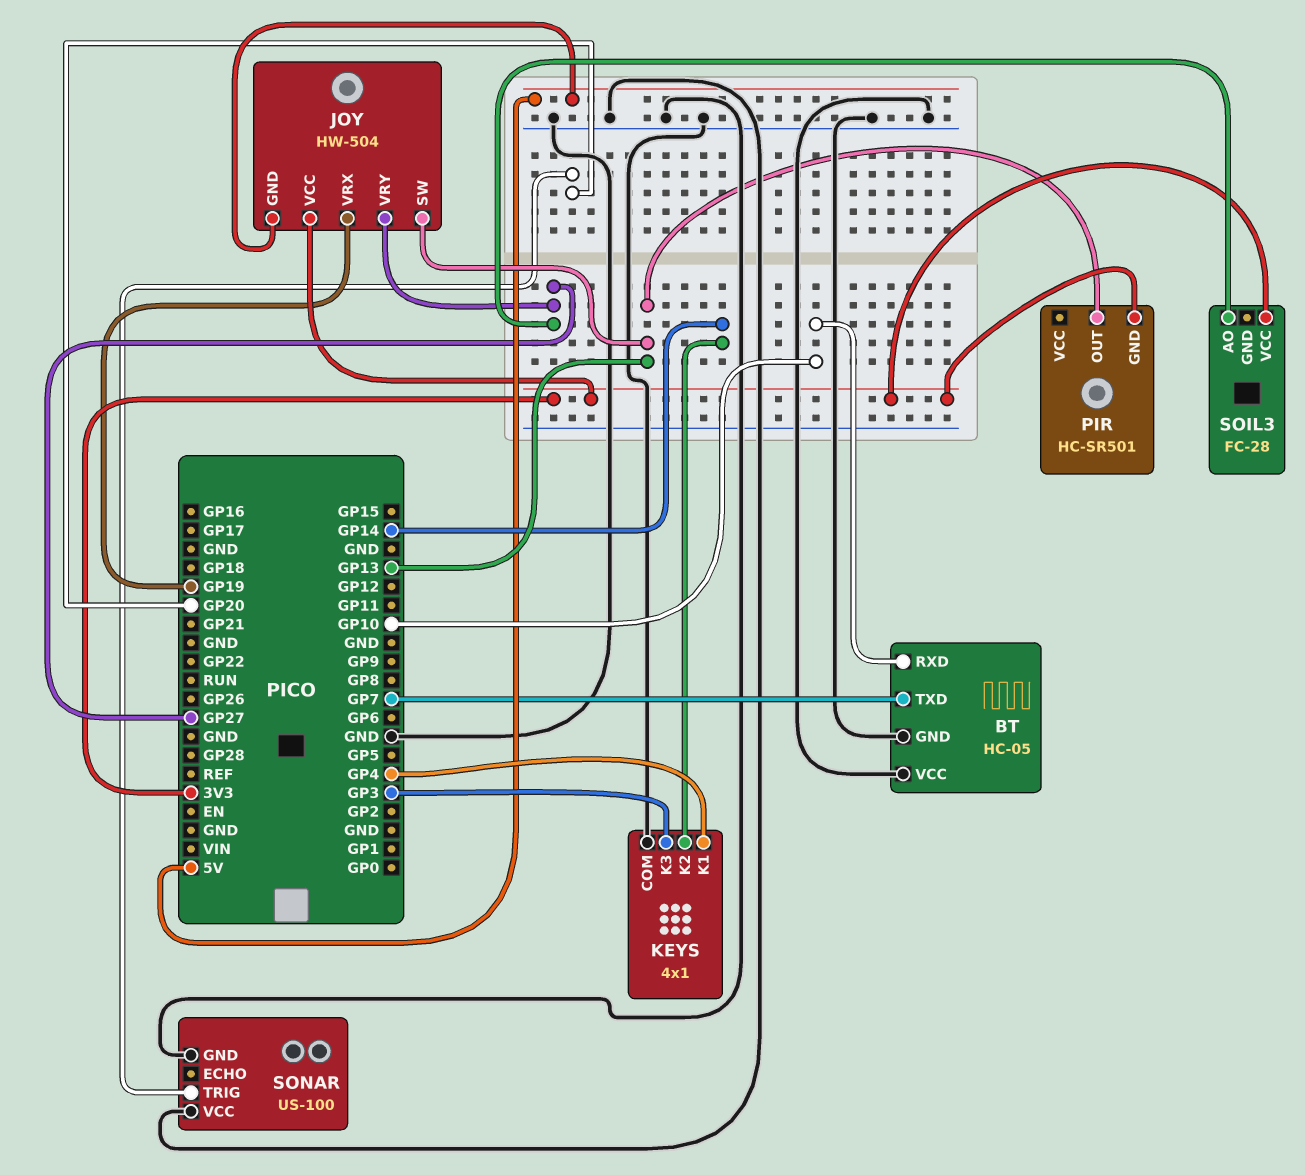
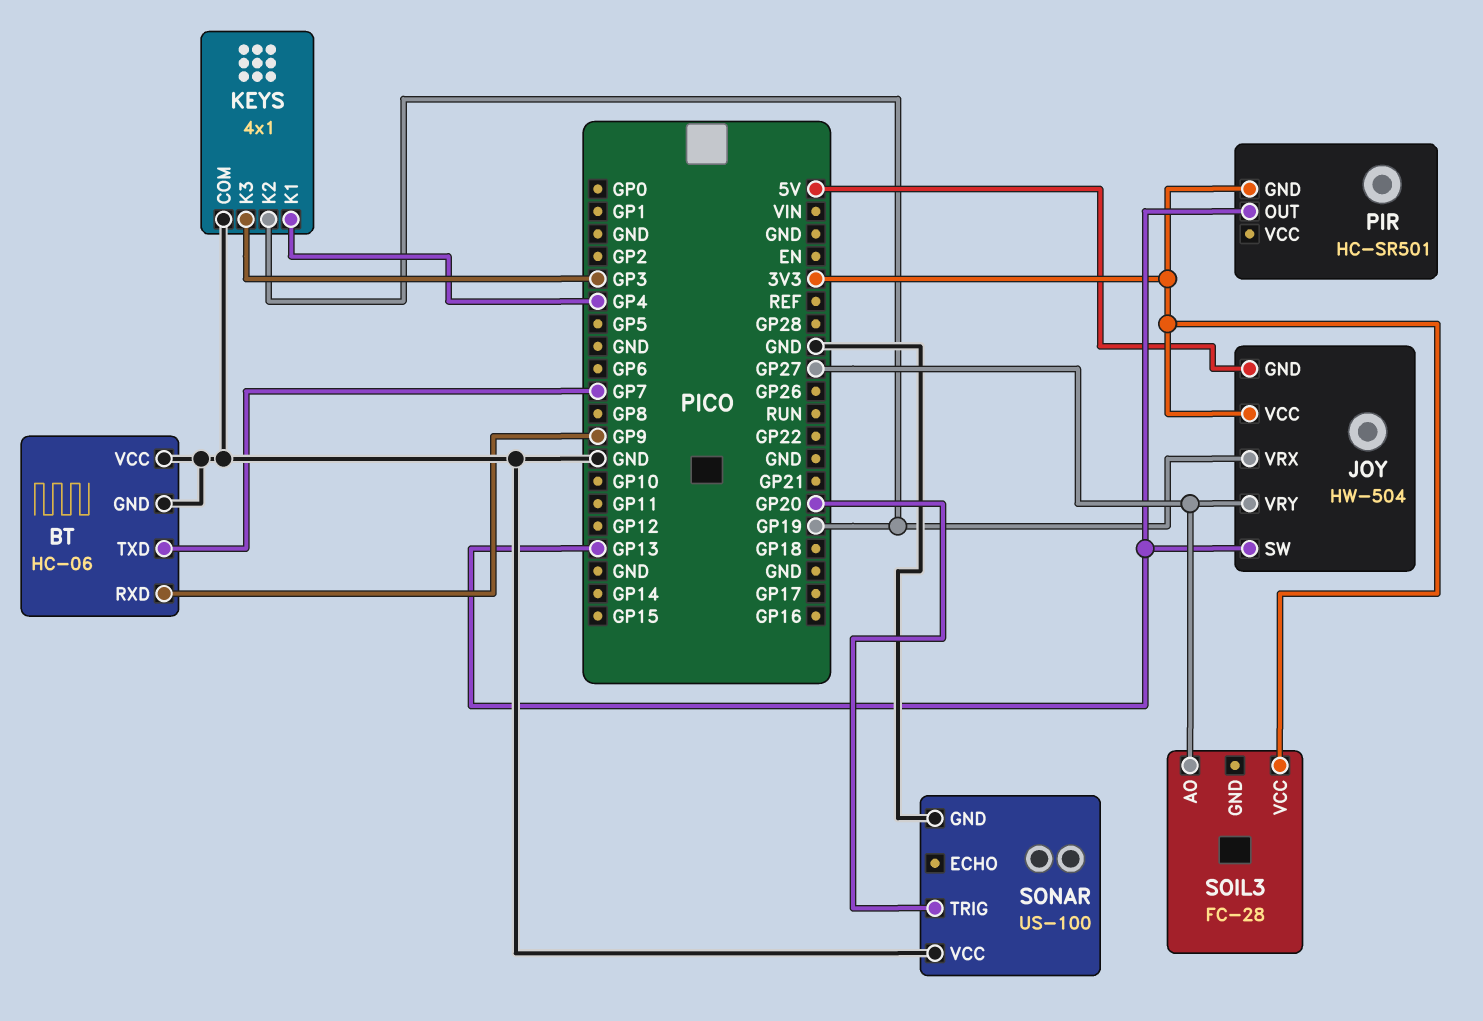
BT: HC-05 -> HC-06
BT pin RXD: GP10 -> GP9
KEYS pin K2: GP14 -> GP19

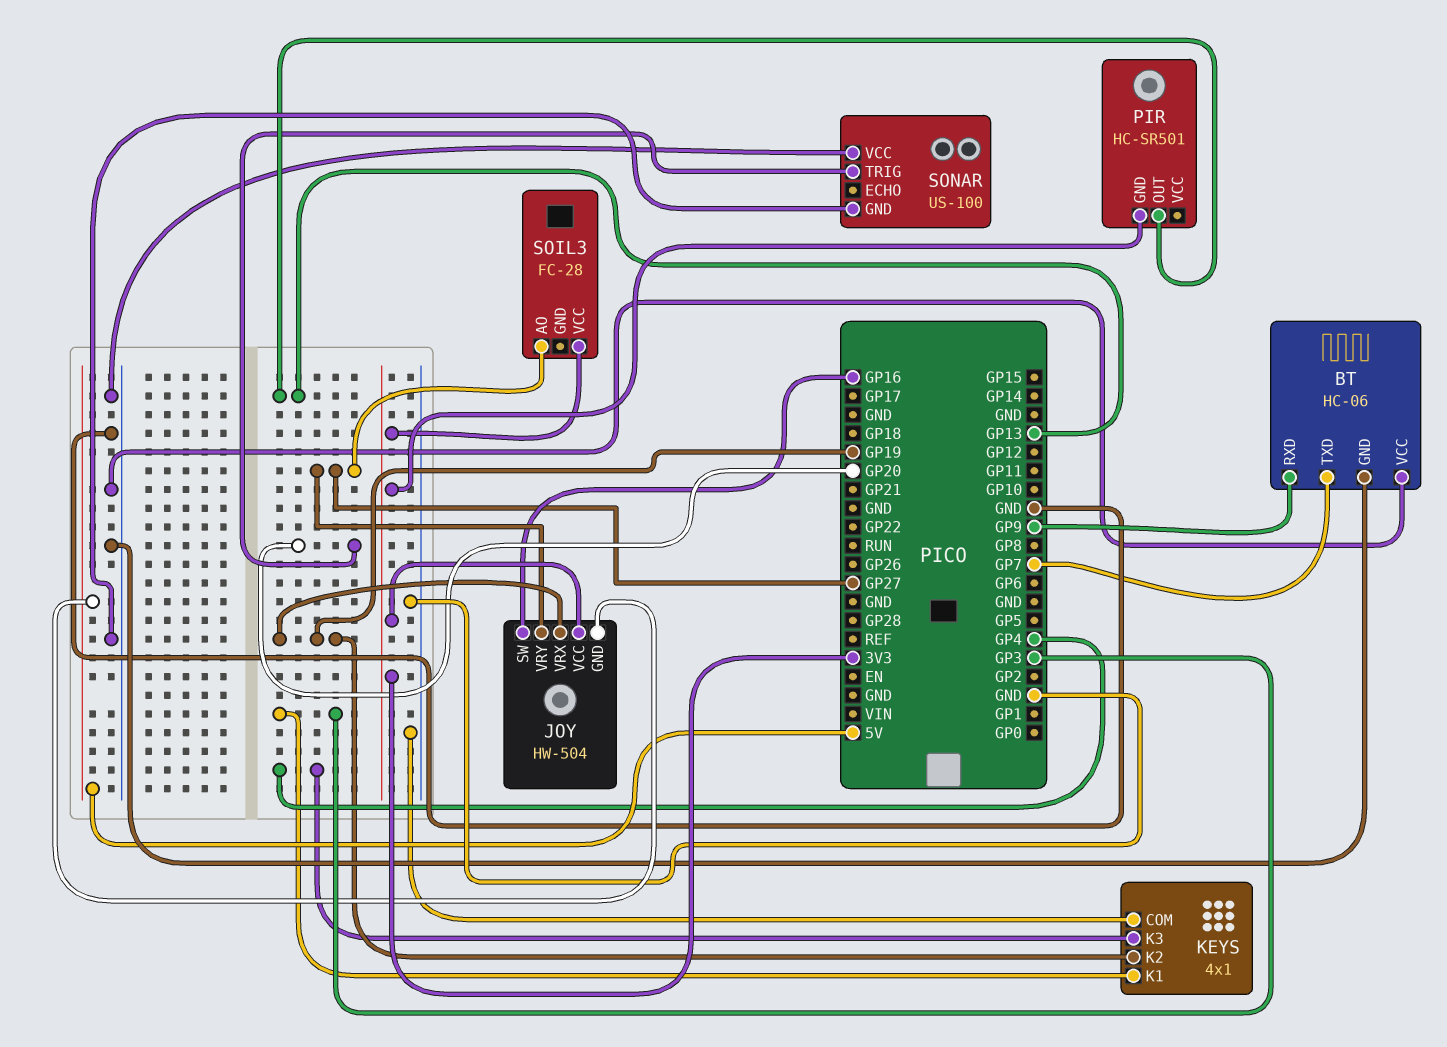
JOY pin SW: GP13 -> GP16
KEYS pin K1: GP4 -> GP3
KEYS pin K3: GP3 -> GP4

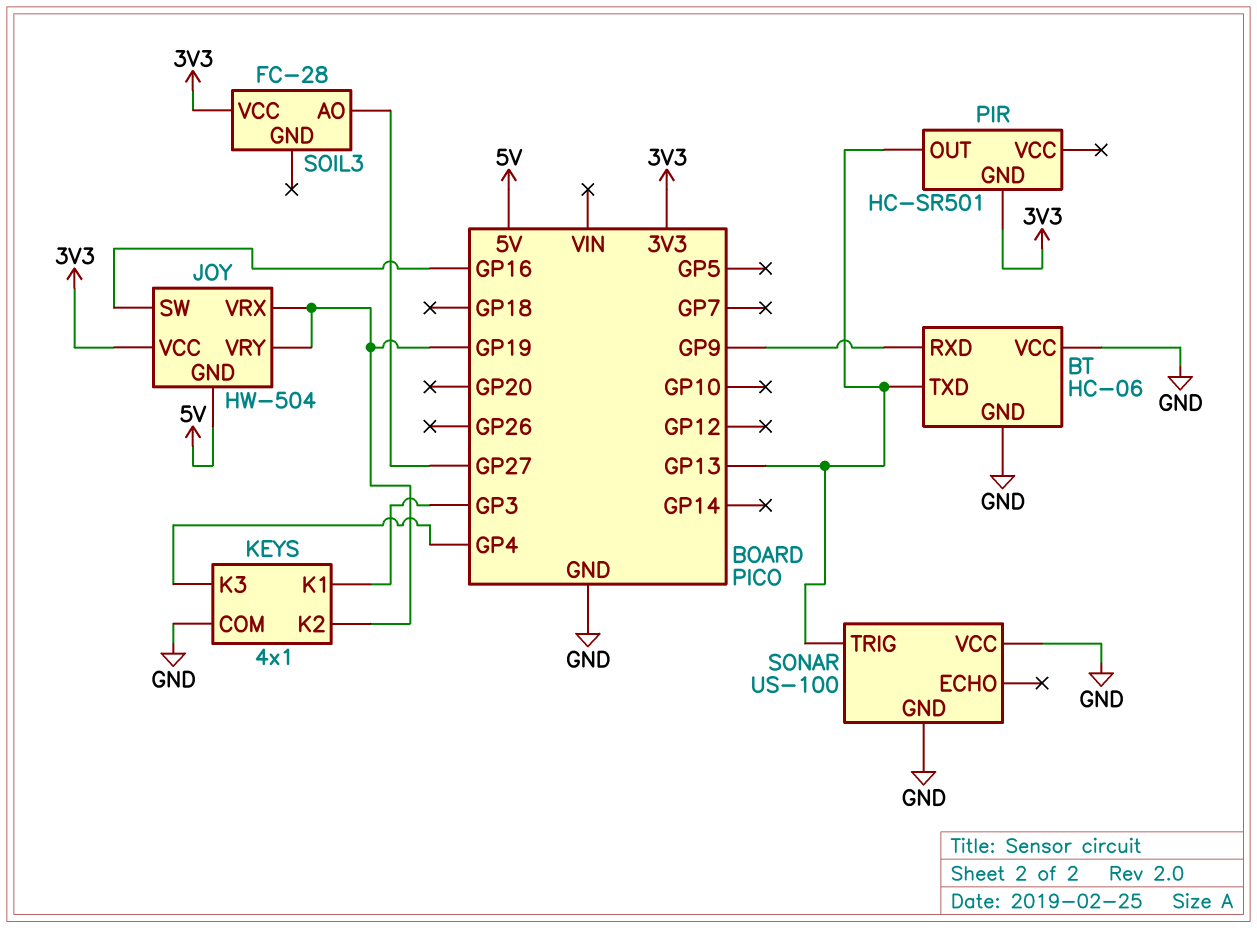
BT pin TXD: GP7 -> GP13
JOY pin VRY: GP27 -> GP19
SONAR pin TRIG: GP20 -> GP13

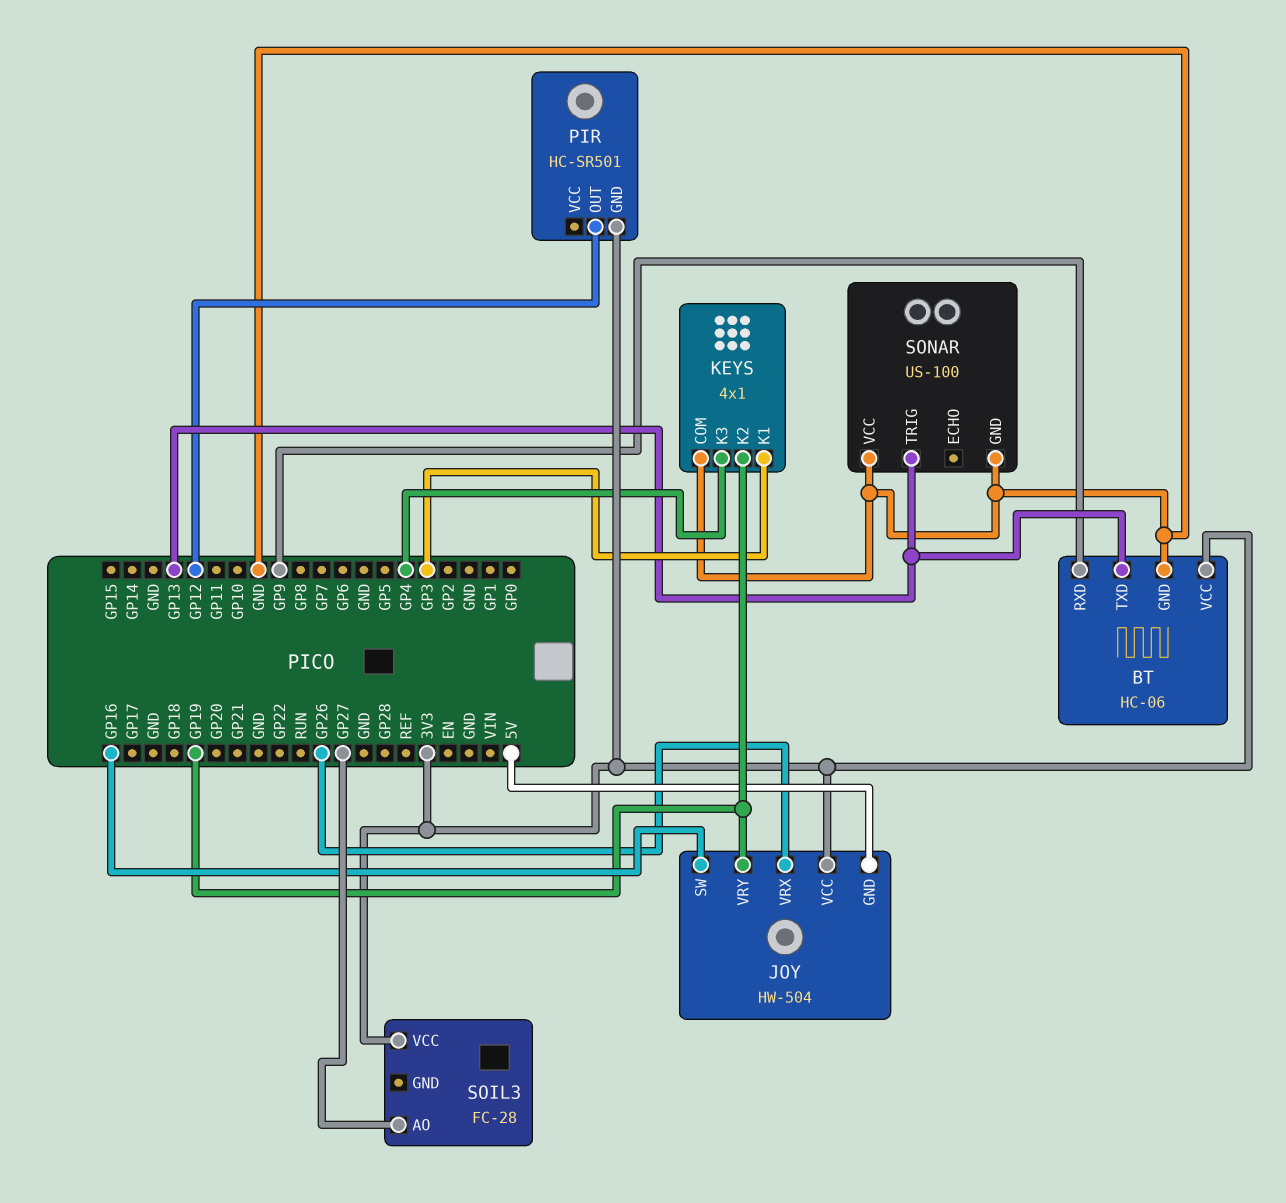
BT pin VCC: GND -> 3V3
JOY pin VRX: GP19 -> GP26
PIR pin OUT: GP13 -> GP12

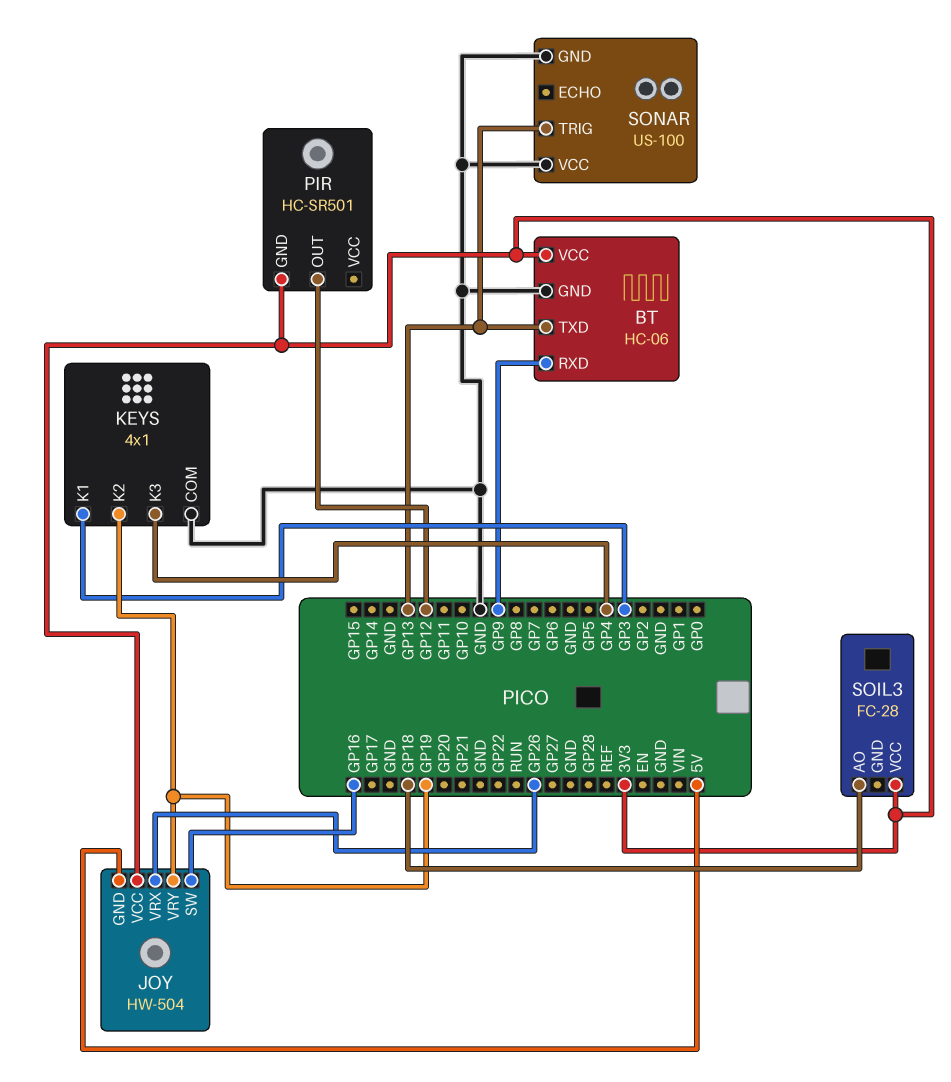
SOIL3 pin AO: GP27 -> GP18

